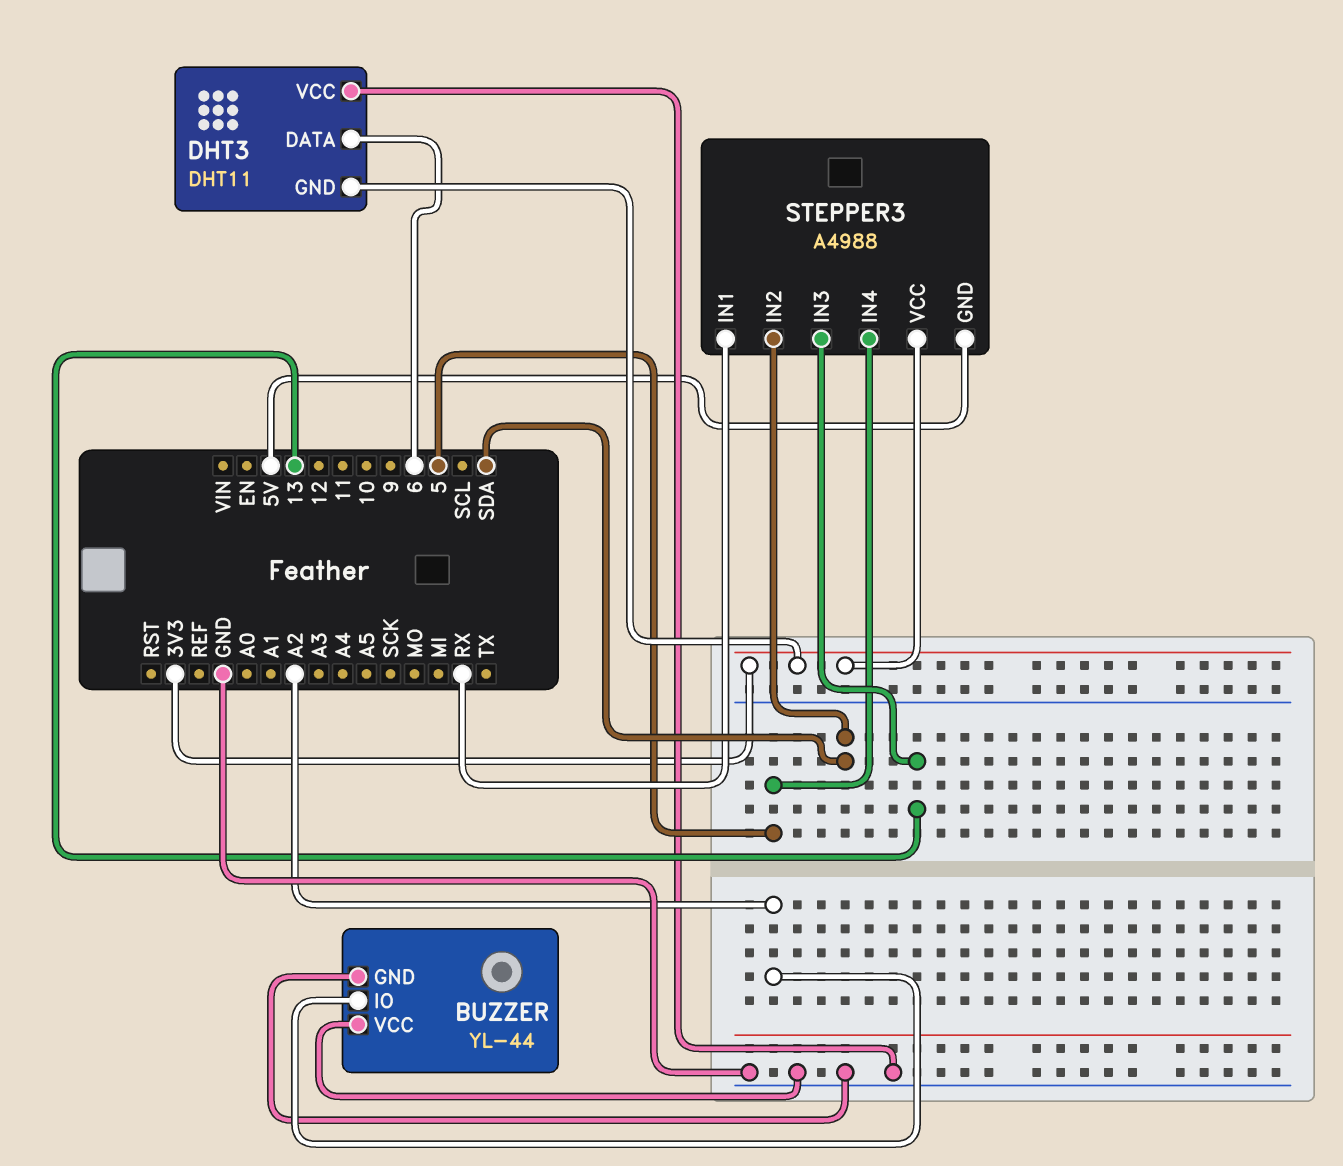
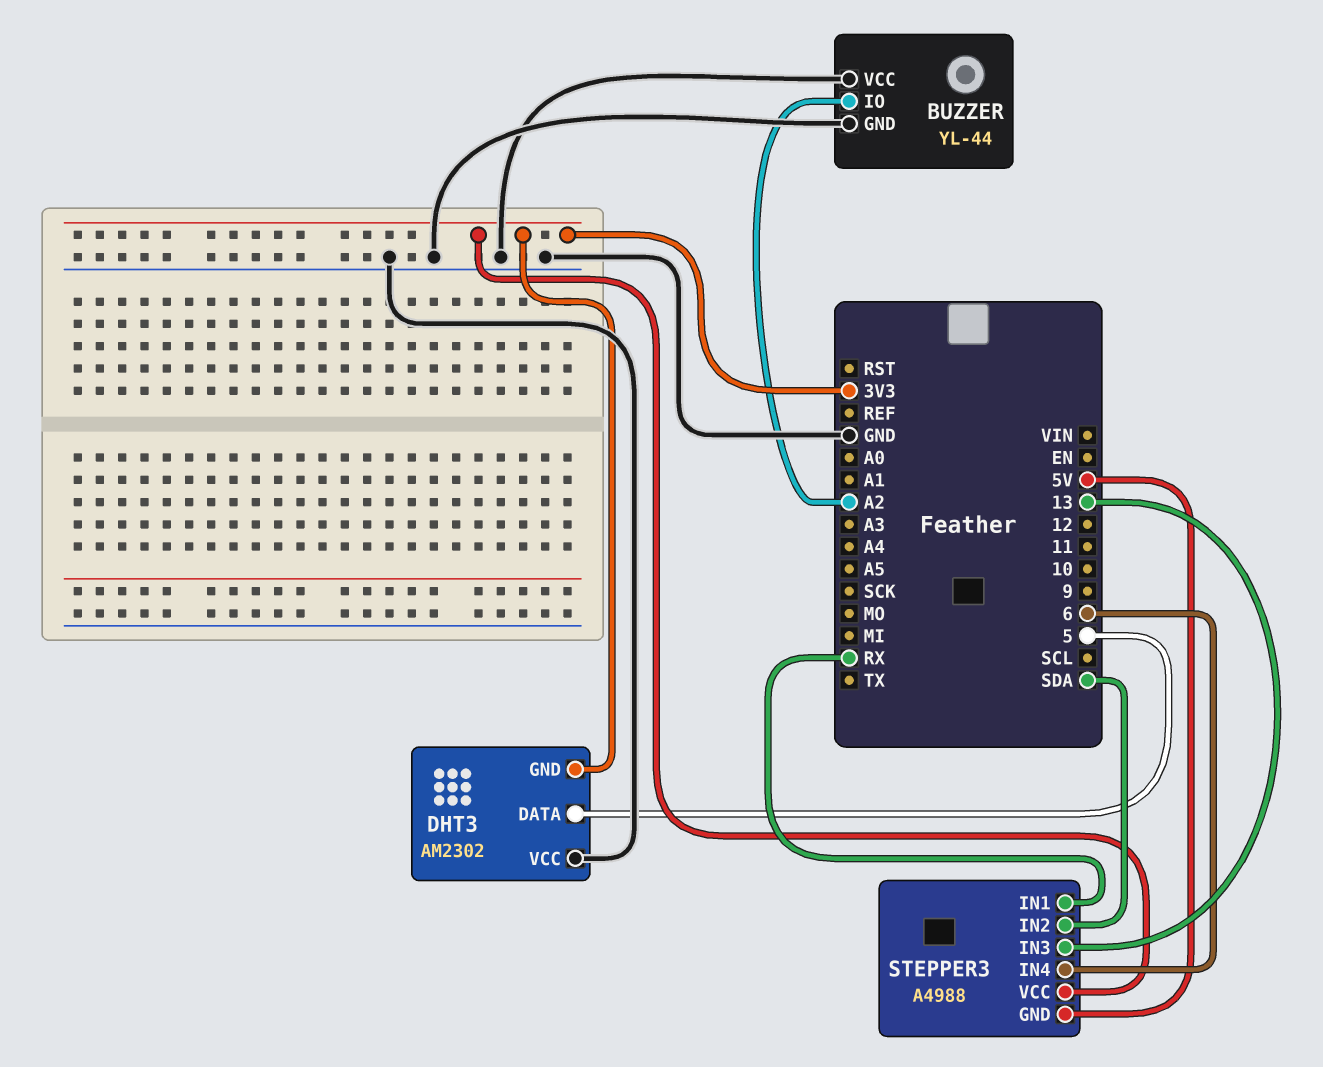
DHT3: DHT11 -> AM2302
DHT3 pin DATA: 6 -> 5
STEPPER3 pin IN4: 5 -> 6

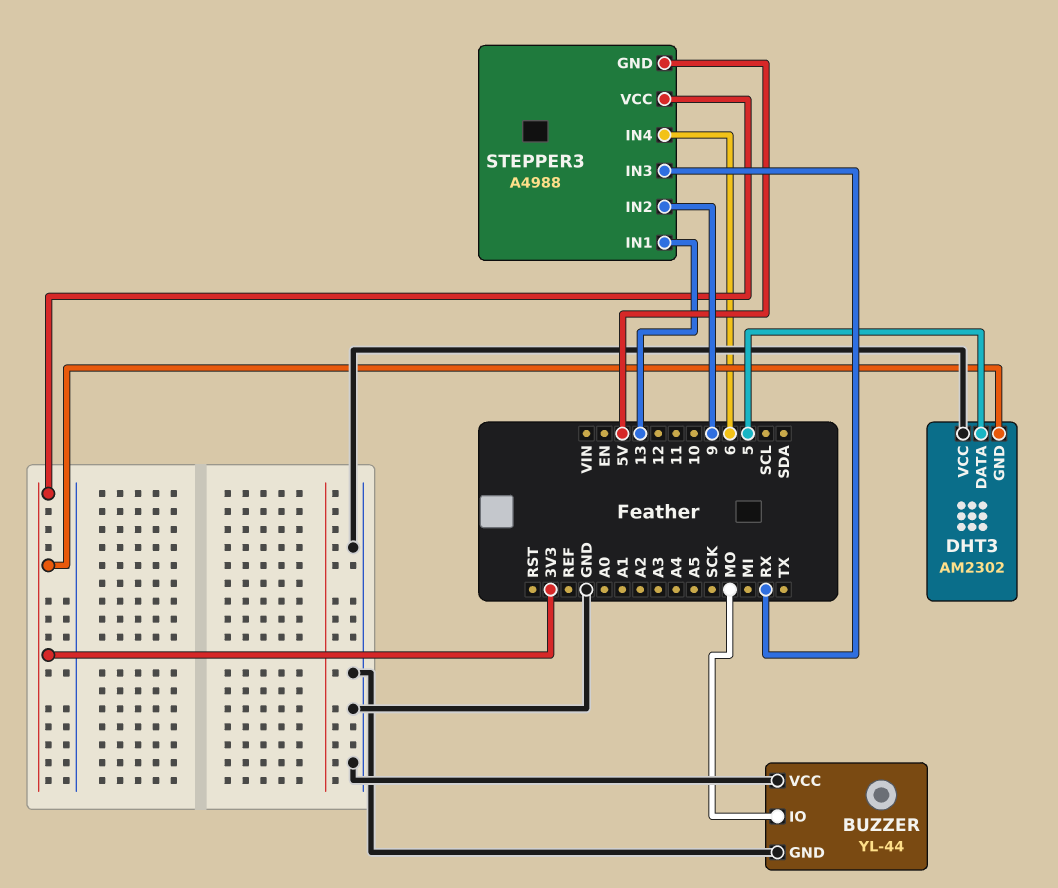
BUZZER pin IO: A2 -> MO
STEPPER3 pin IN1: RX -> 13
STEPPER3 pin IN2: SDA -> 9
STEPPER3 pin IN3: 13 -> RX

